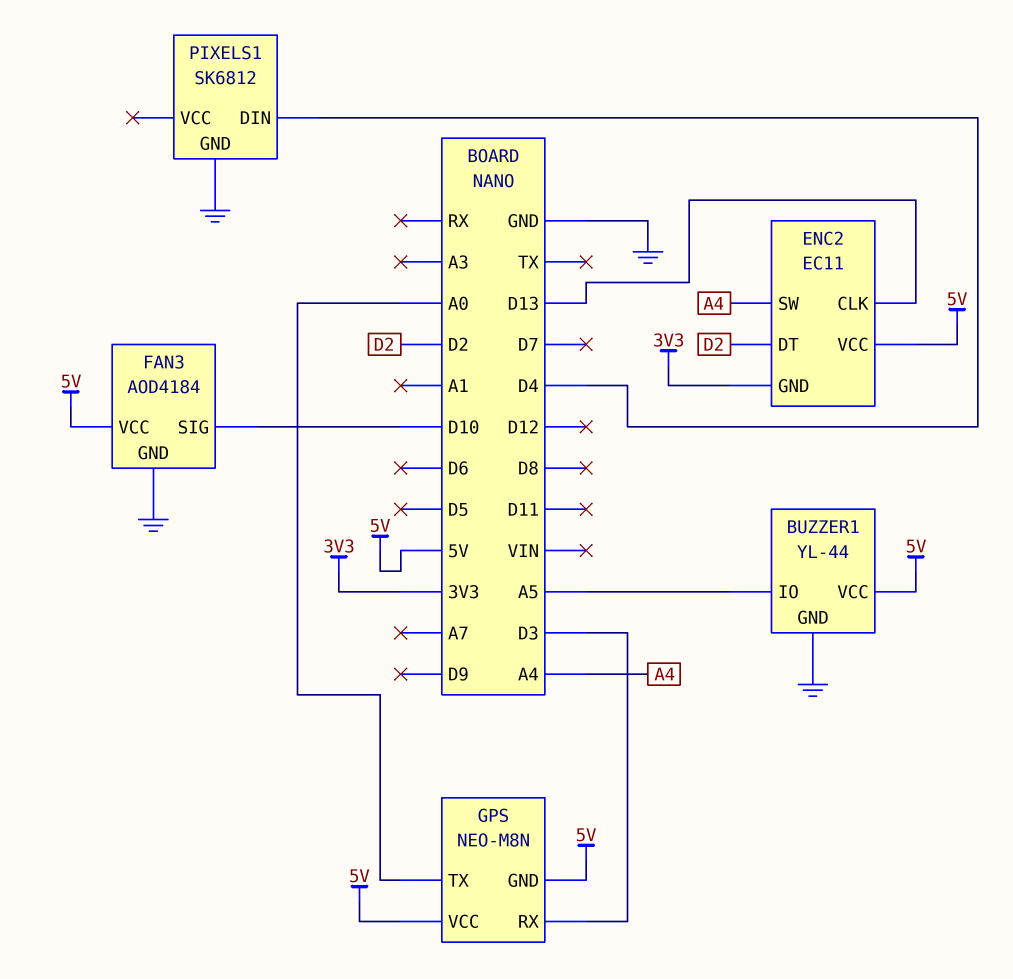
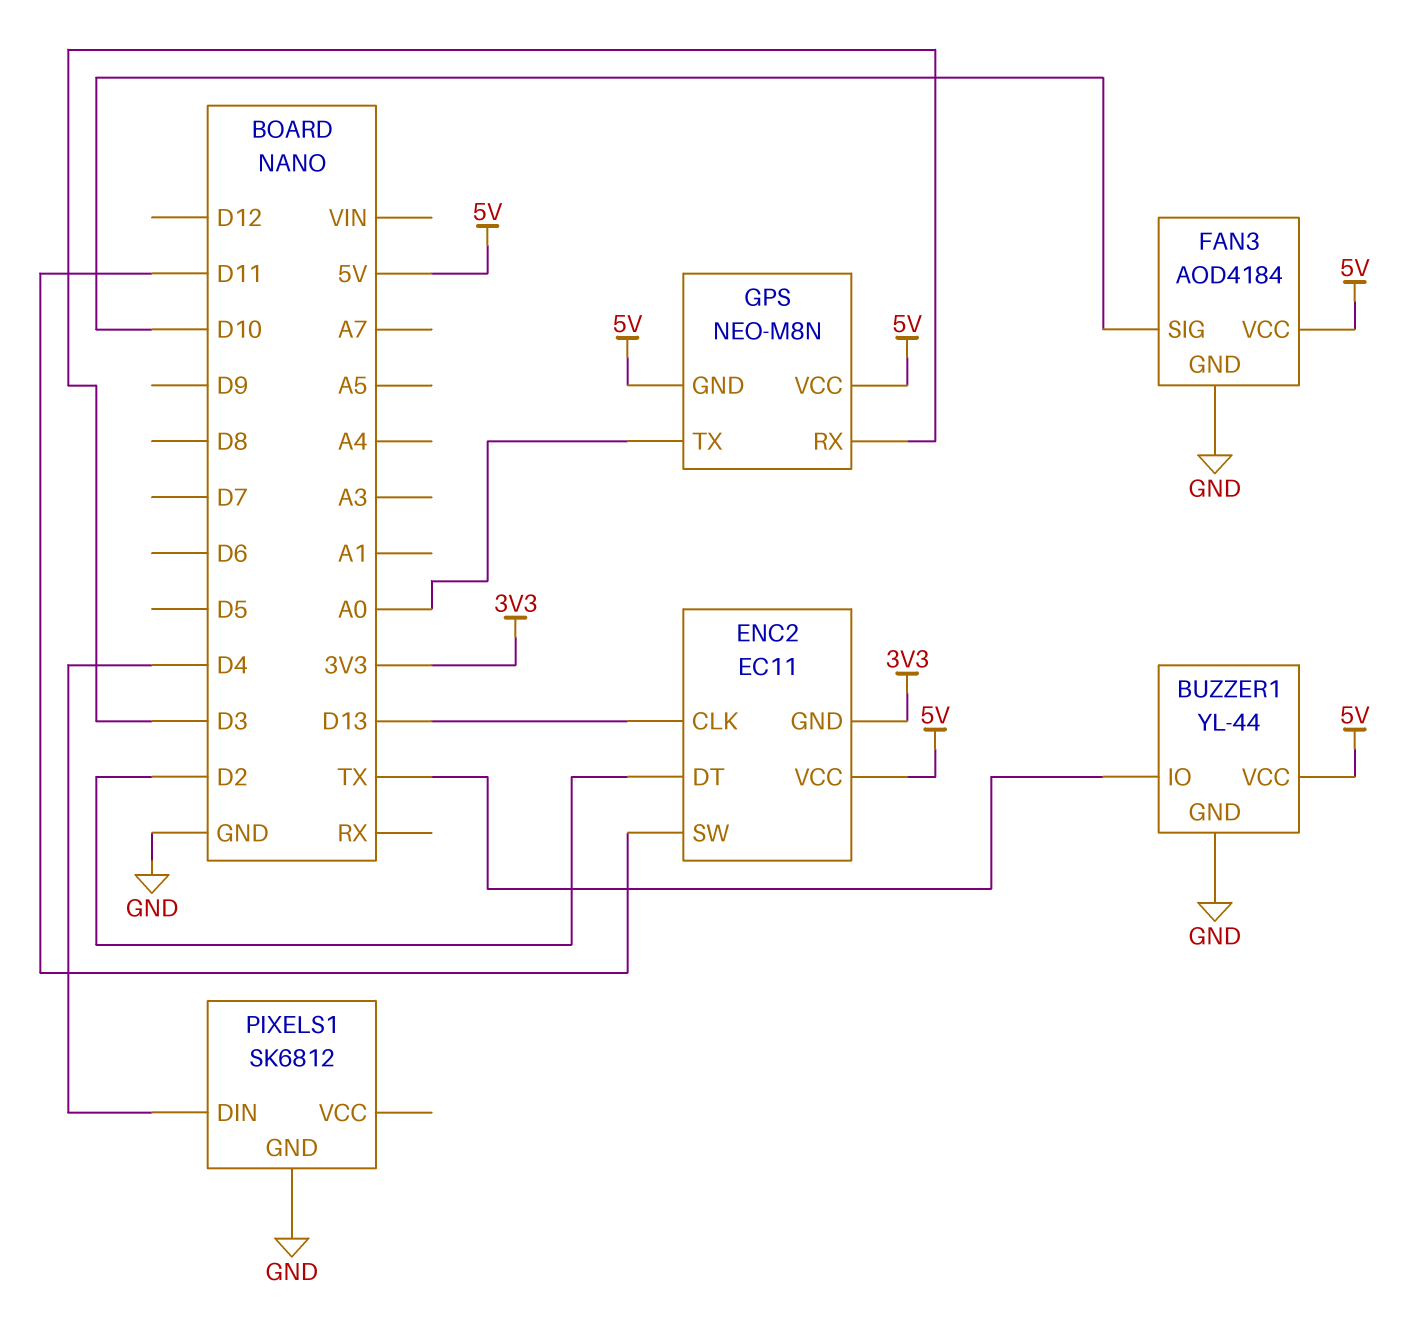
BUZZER1 pin IO: A5 -> TX
ENC2 pin SW: A4 -> D11

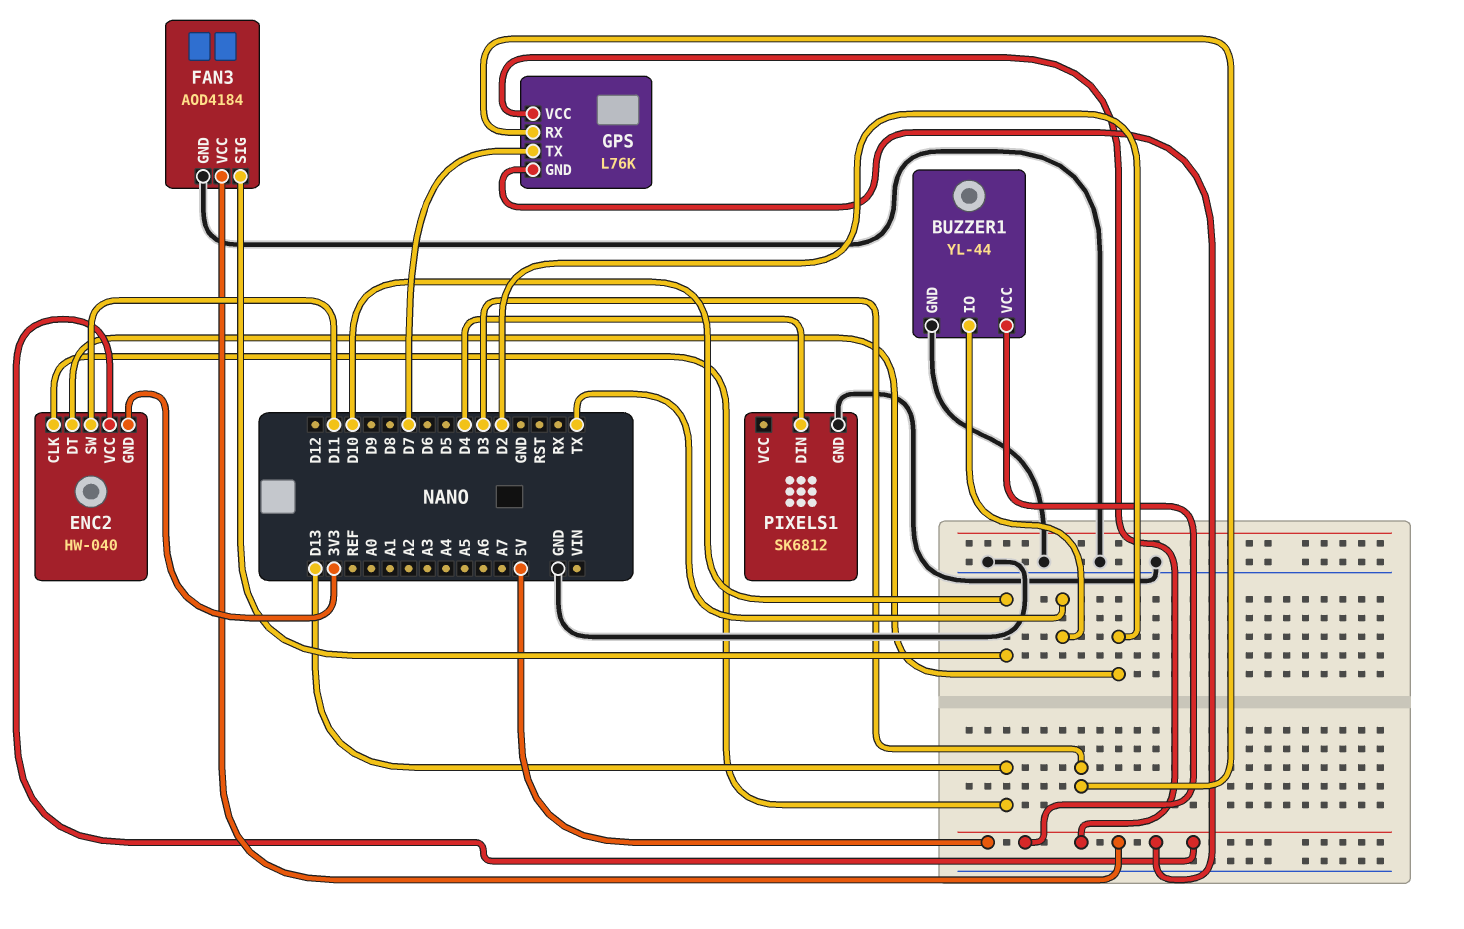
ENC2: EC11 -> HW-040
GPS: NEO-M8N -> L76K
GPS pin TX: A0 -> D7

